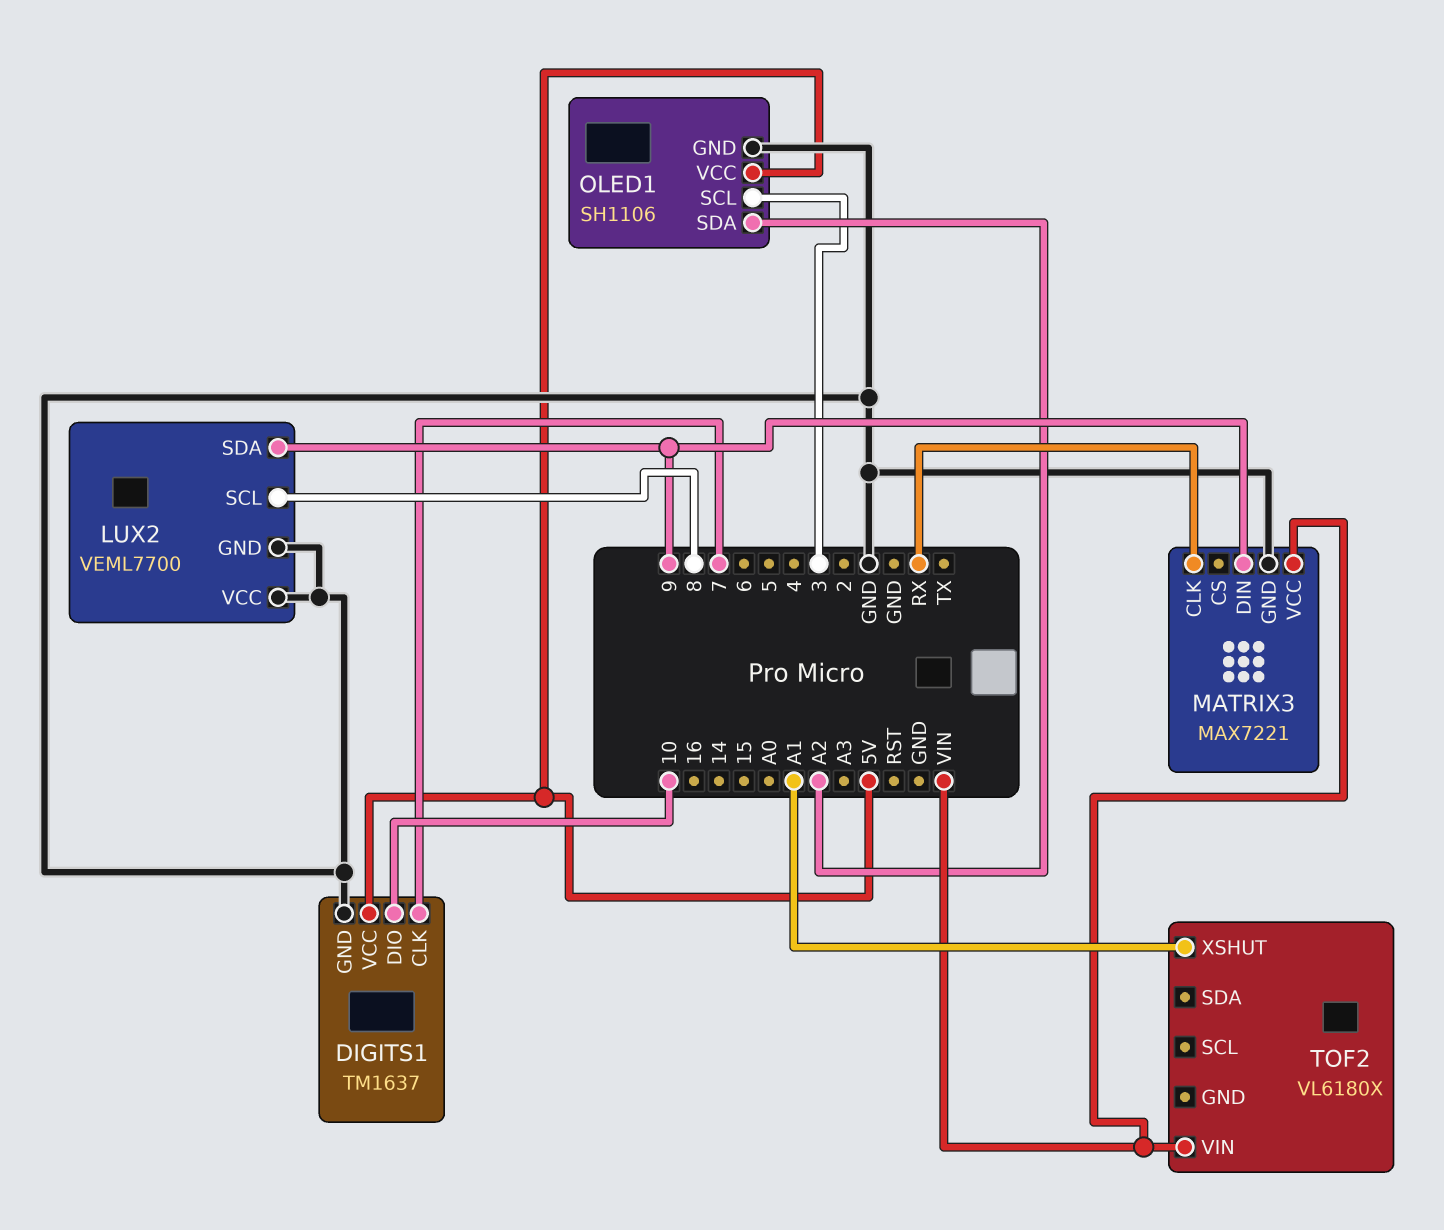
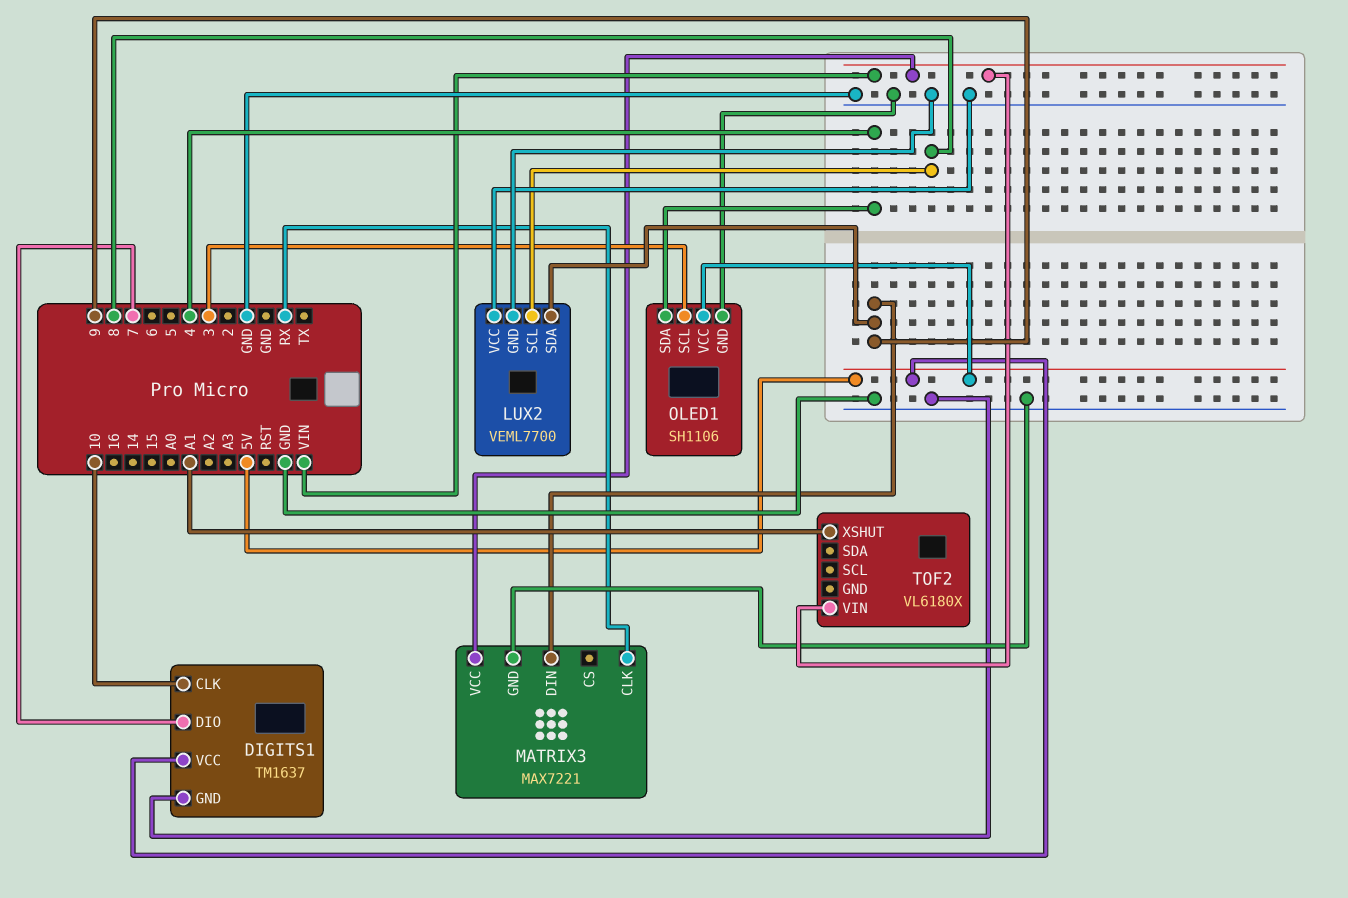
DIGITS1 pin CLK: 7 -> 10
DIGITS1 pin DIO: 10 -> 7
OLED1 pin SDA: A2 -> 4

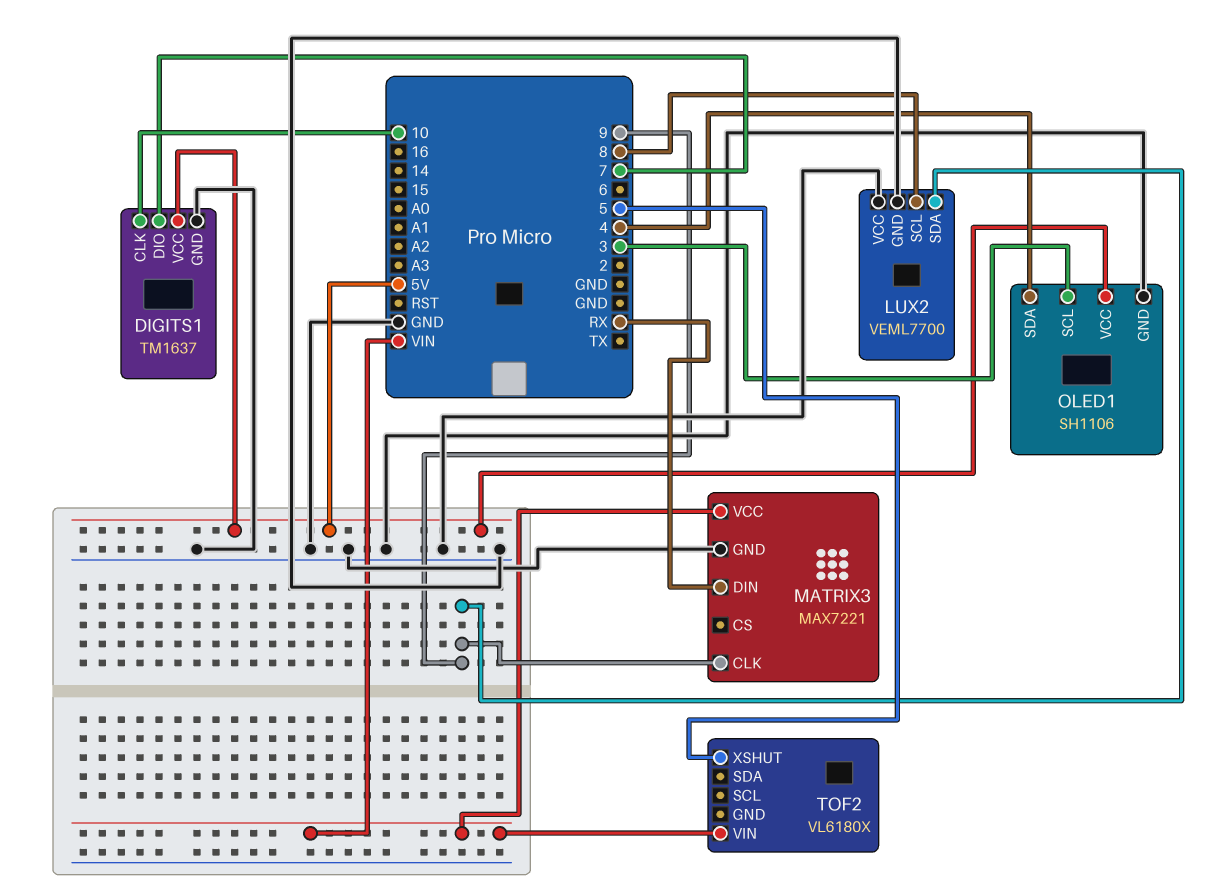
MATRIX3 pin CLK: RX -> 9
MATRIX3 pin DIN: 9 -> RX
TOF2 pin XSHUT: A1 -> 5

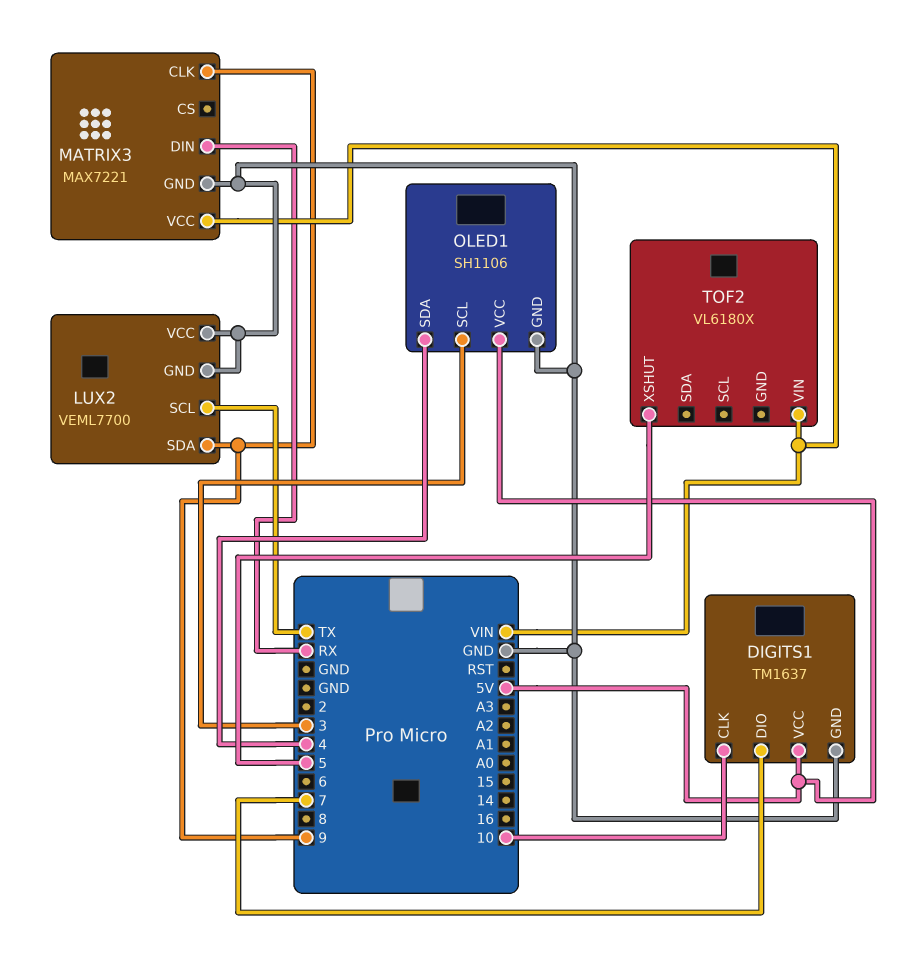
LUX2 pin SCL: 8 -> TX

